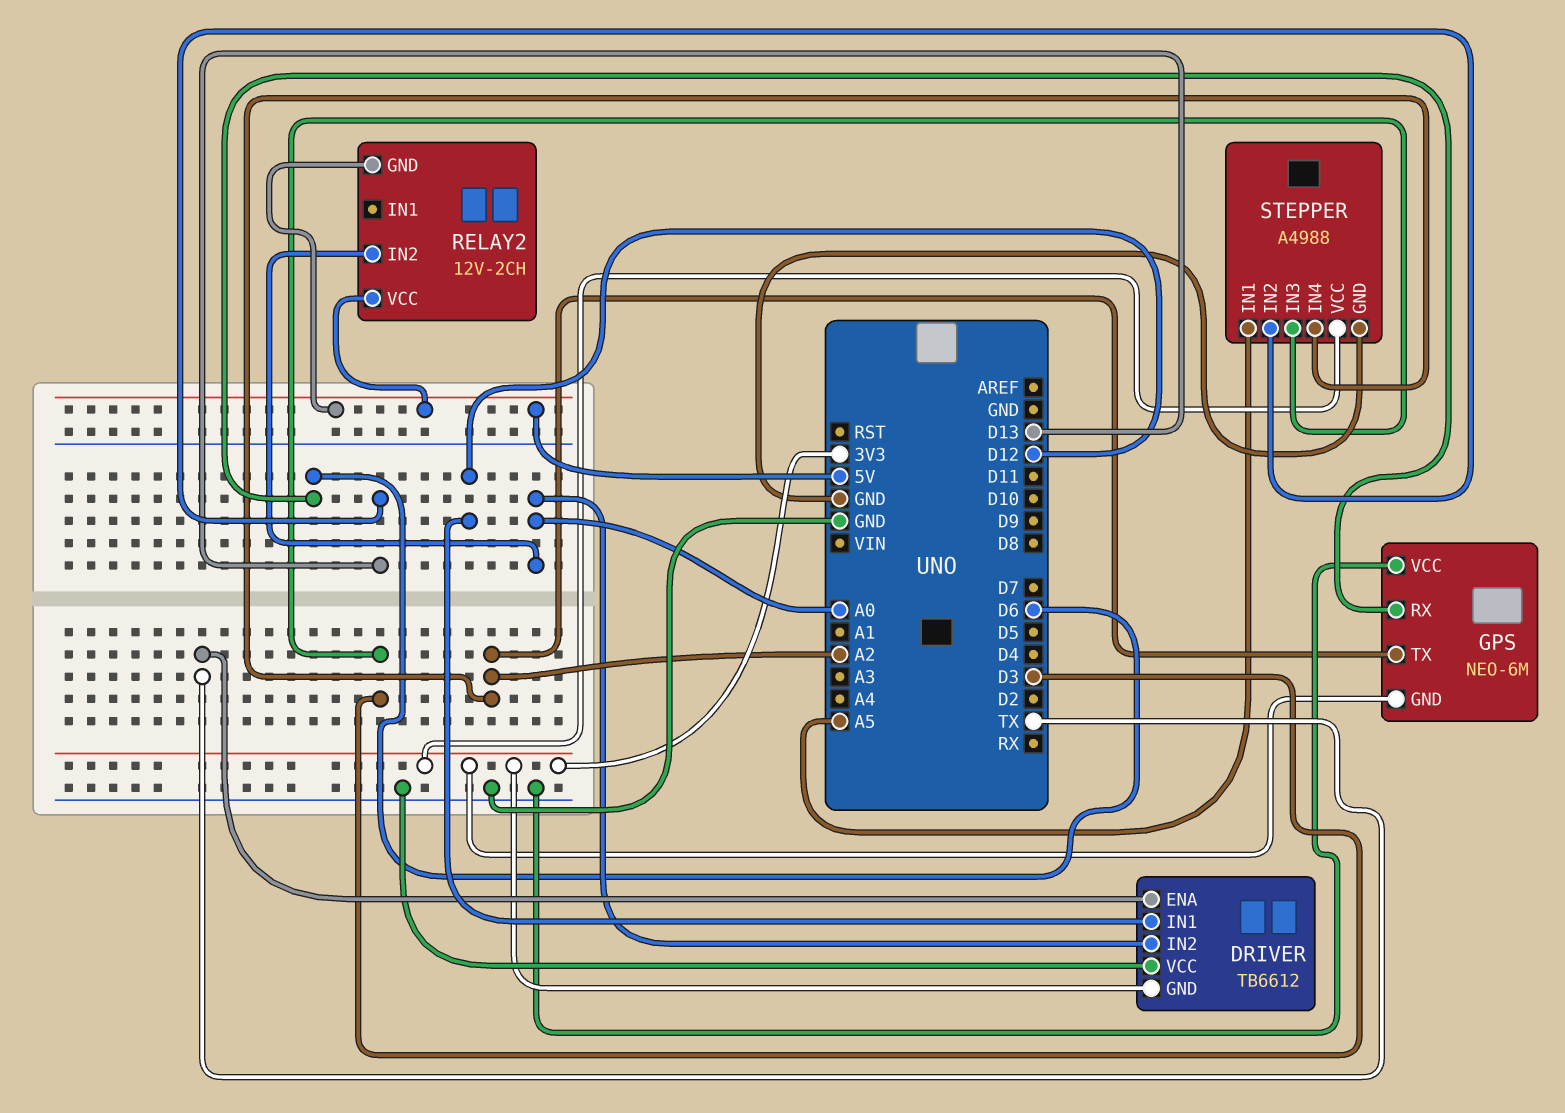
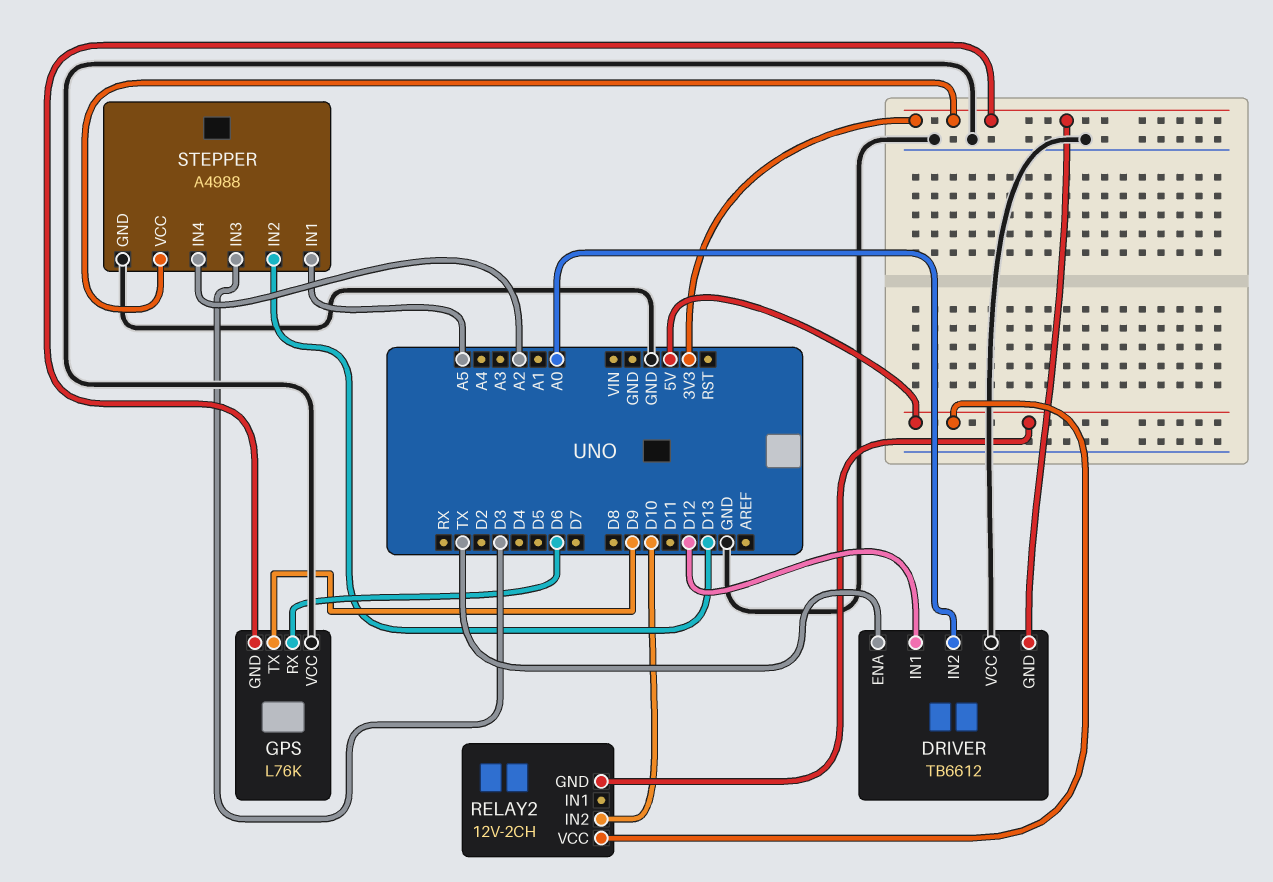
GPS: NEO-6M -> L76K
GPS pin TX: A2 -> D9
RELAY2 pin IN2: A0 -> D10

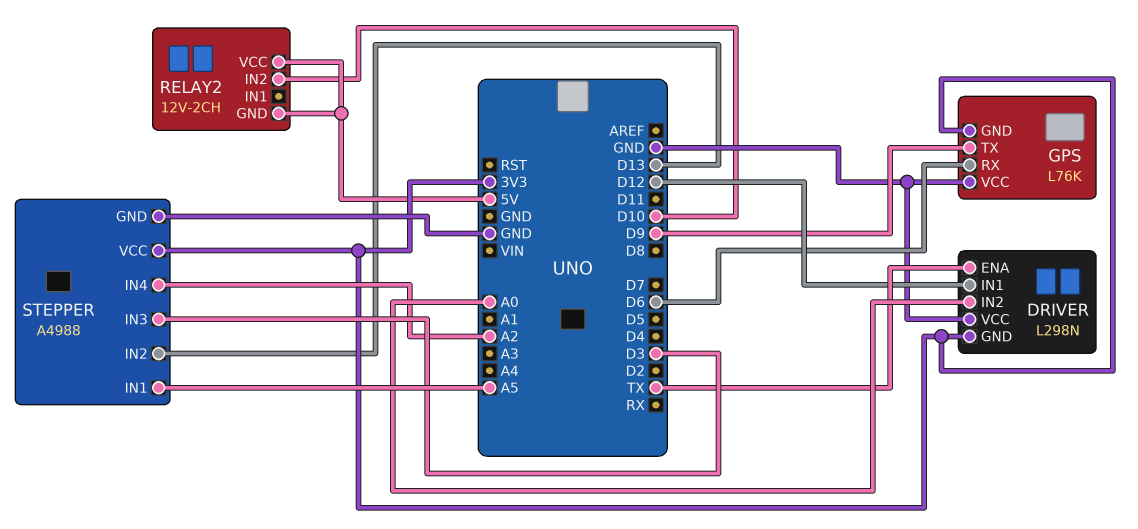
DRIVER: TB6612 -> L298N

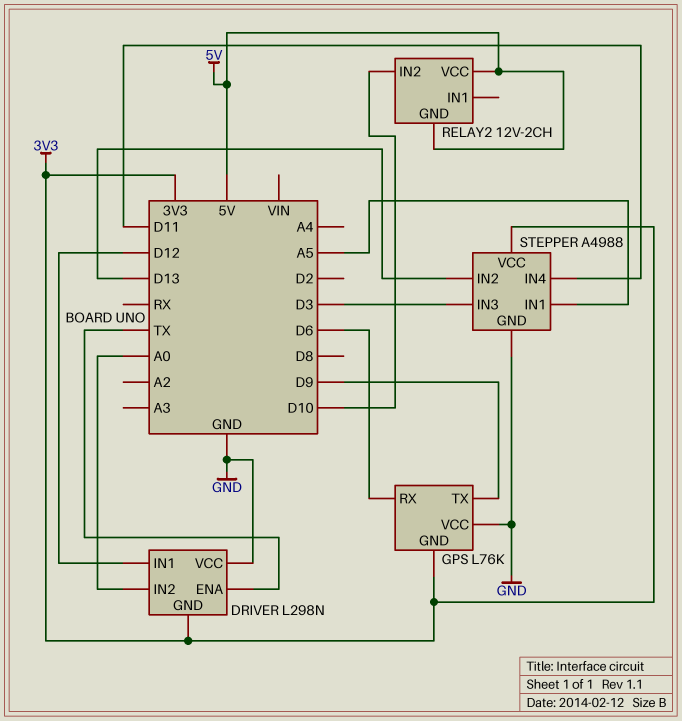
STEPPER pin IN4: A2 -> D11

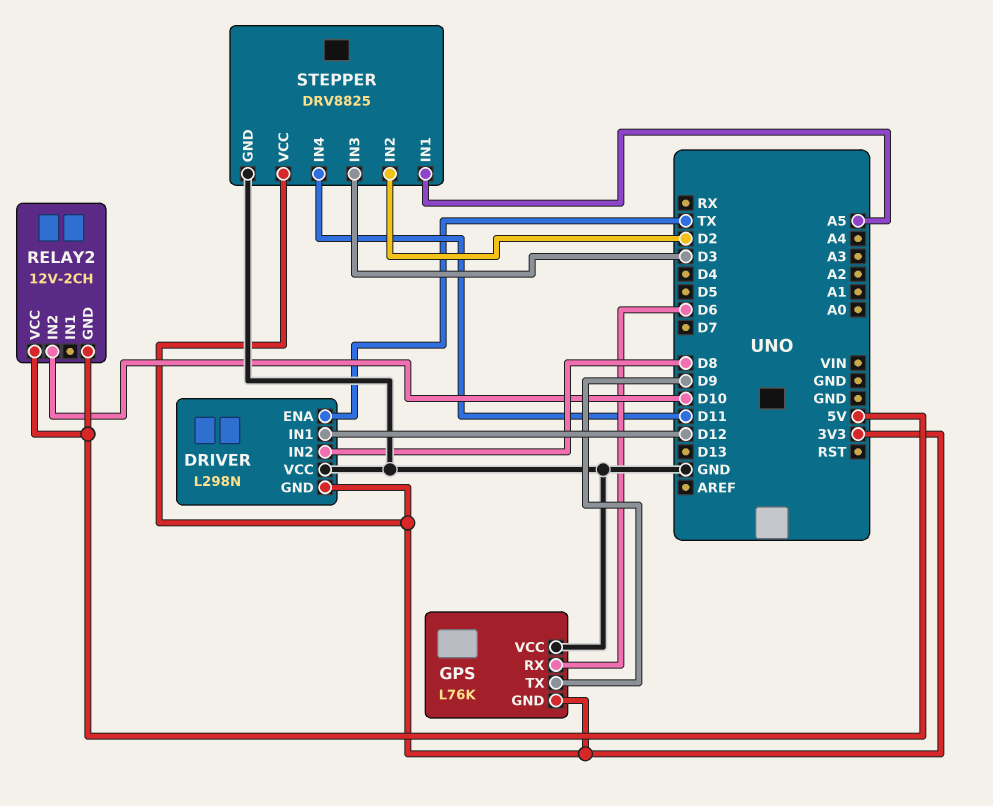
DRIVER pin IN2: A0 -> D8
STEPPER: A4988 -> DRV8825
STEPPER pin IN2: D13 -> D2

